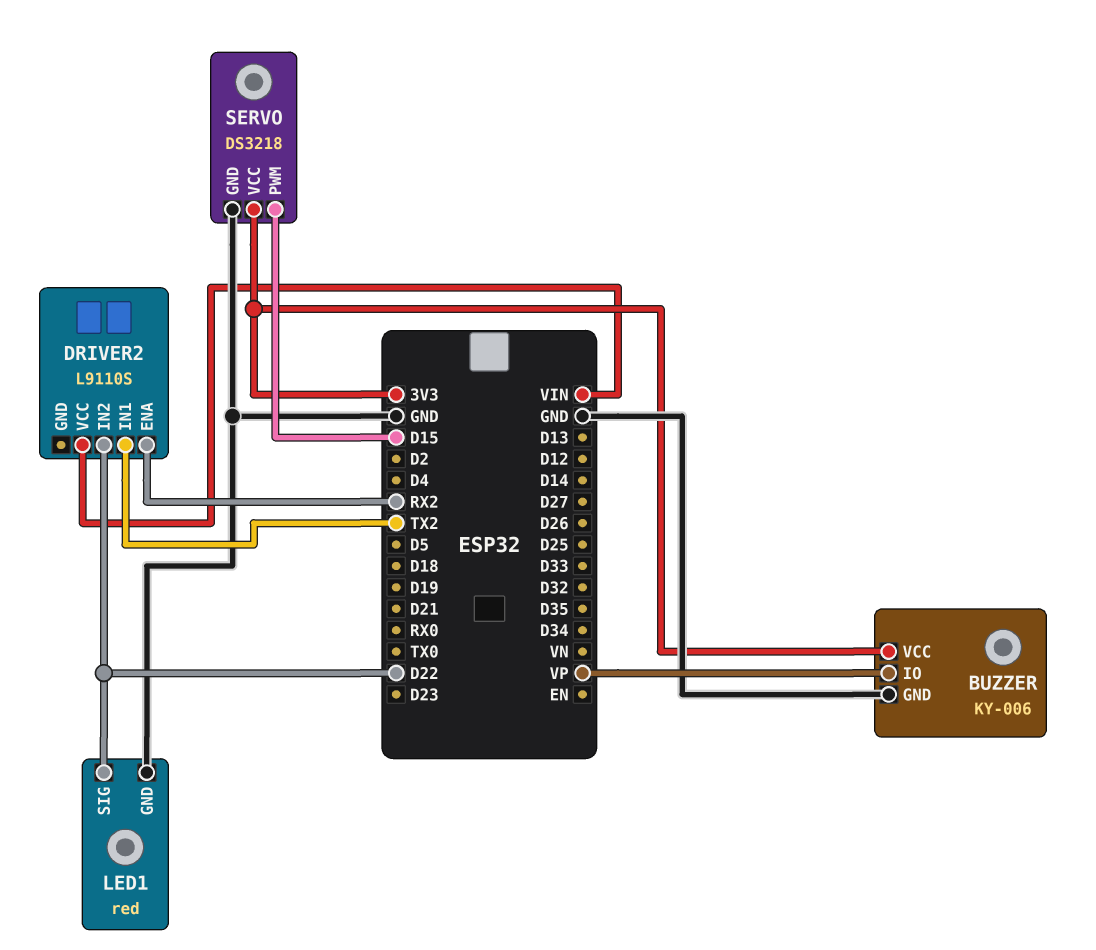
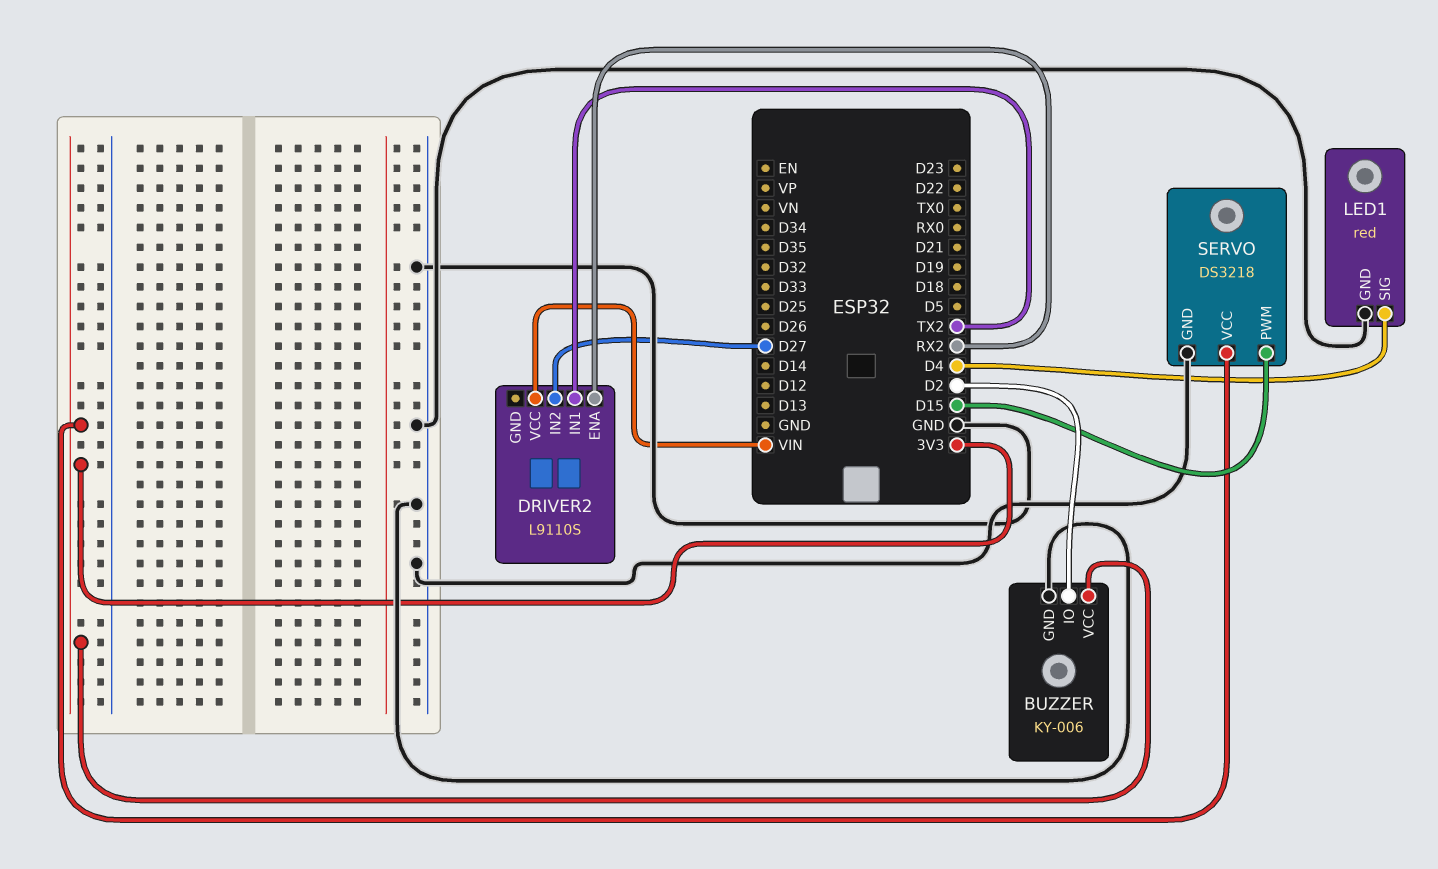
BUZZER pin IO: VP -> D2
DRIVER2 pin IN2: D22 -> D27
LED1 pin SIG: D22 -> D4

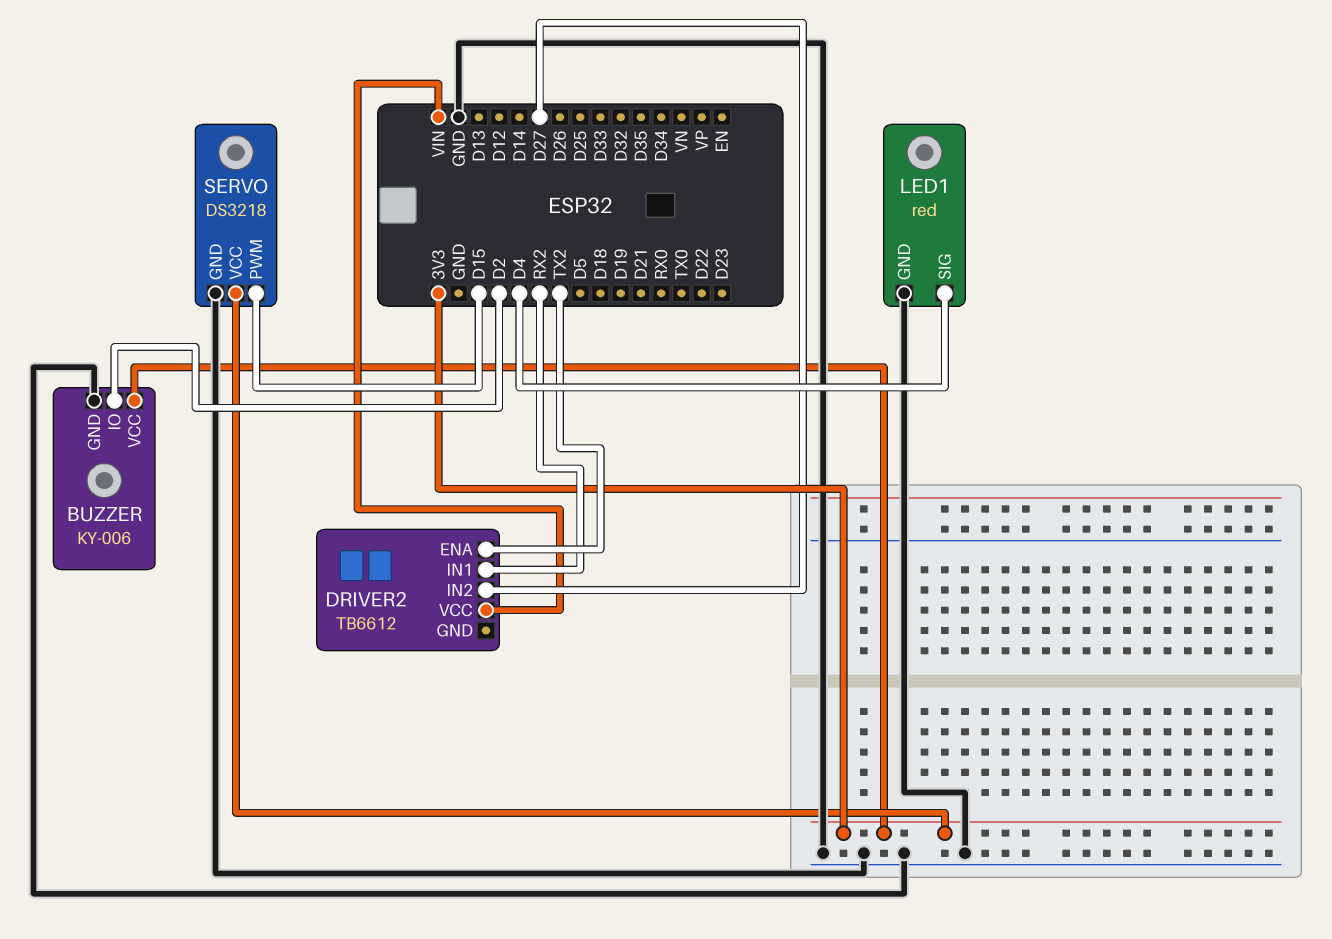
DRIVER2: L9110S -> TB6612
DRIVER2 pin ENA: RX2 -> TX2
DRIVER2 pin IN1: TX2 -> RX2

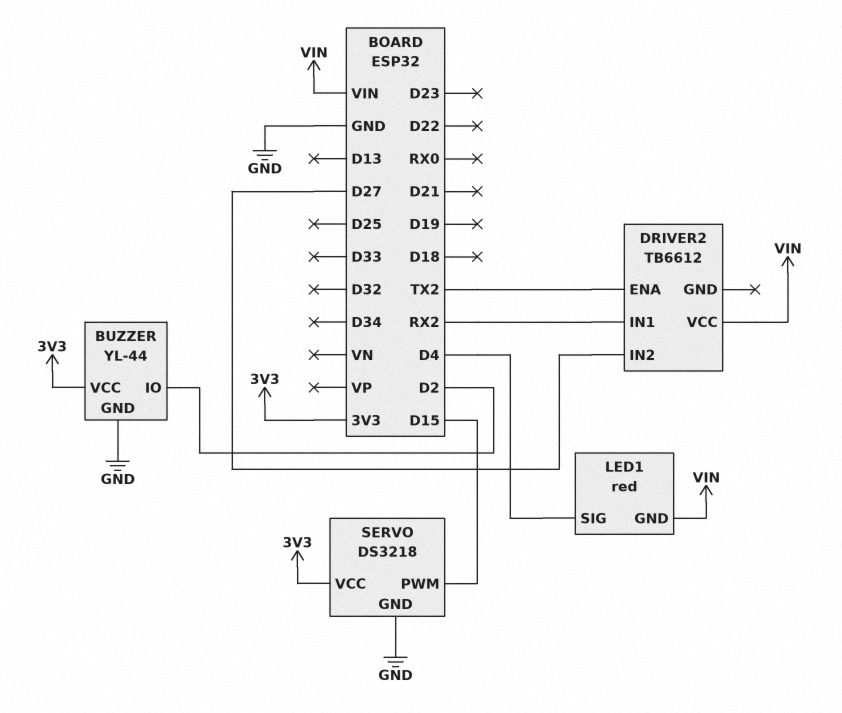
BUZZER: KY-006 -> YL-44
LED1 pin GND: GND -> VIN

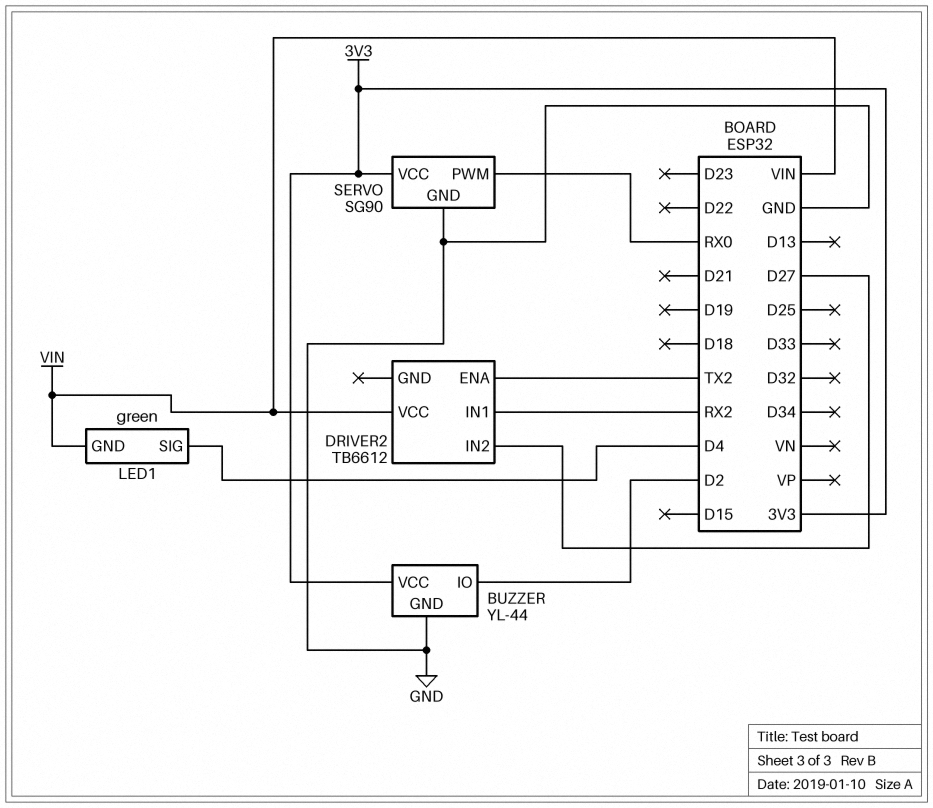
LED1: red -> green
SERVO: DS3218 -> SG90
SERVO pin PWM: D15 -> RX0

